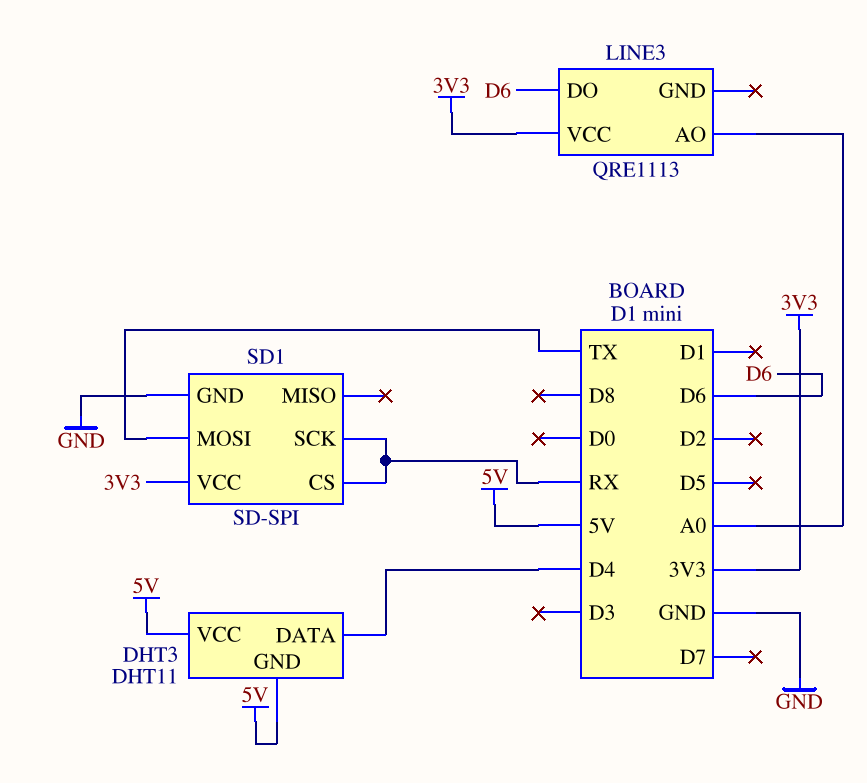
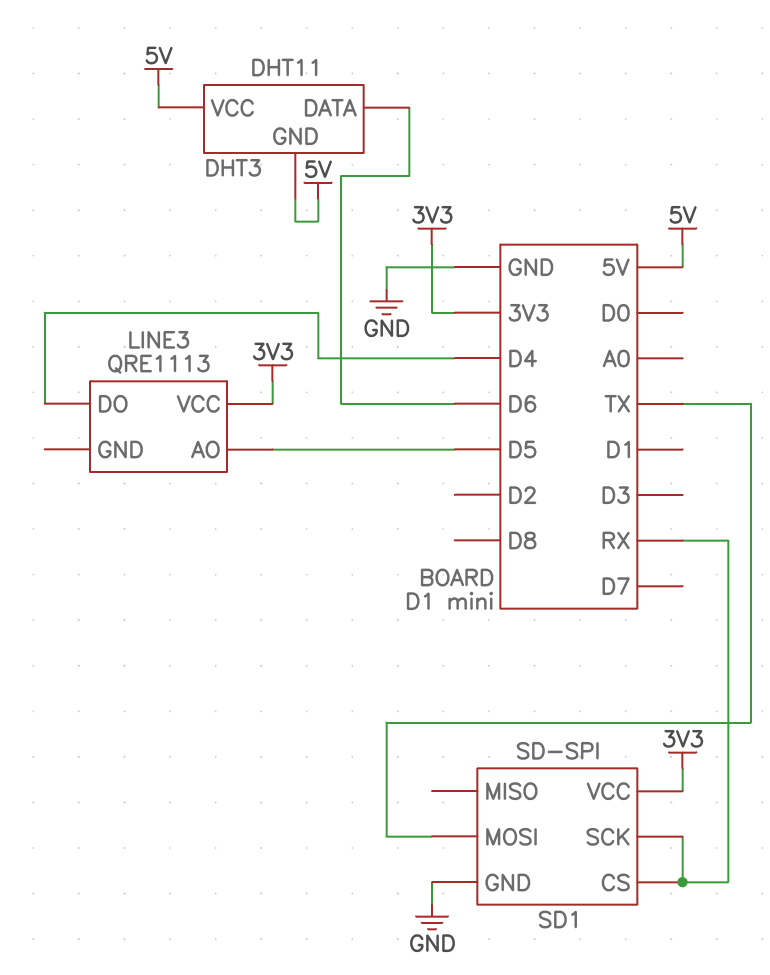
DHT3 pin DATA: D4 -> D6
LINE3 pin AO: A0 -> D5
LINE3 pin DO: D6 -> D4

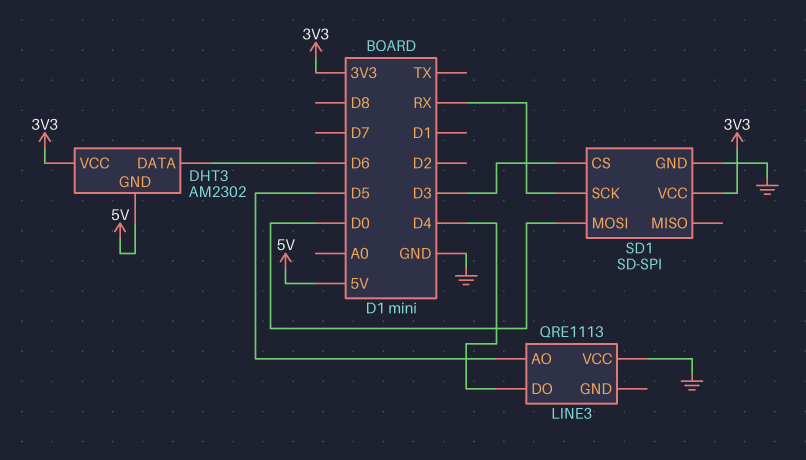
DHT3: DHT11 -> AM2302
DHT3 pin VCC: 5V -> 3V3
LINE3 pin VCC: 3V3 -> GND
SD1 pin CS: RX -> D3
SD1 pin MOSI: TX -> D0

